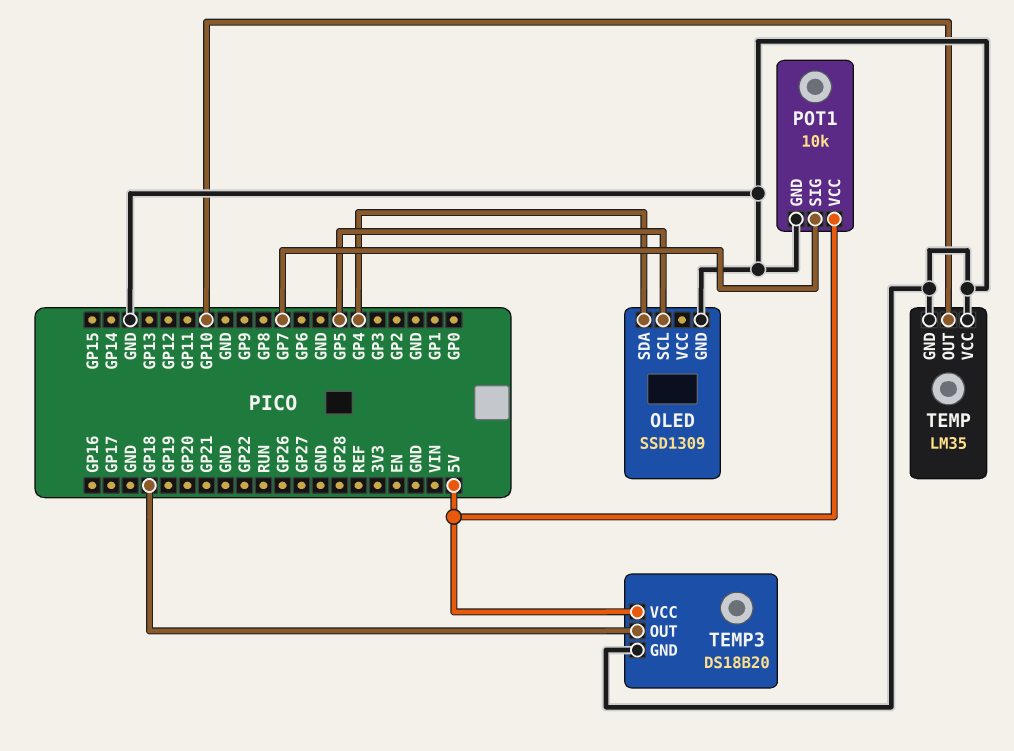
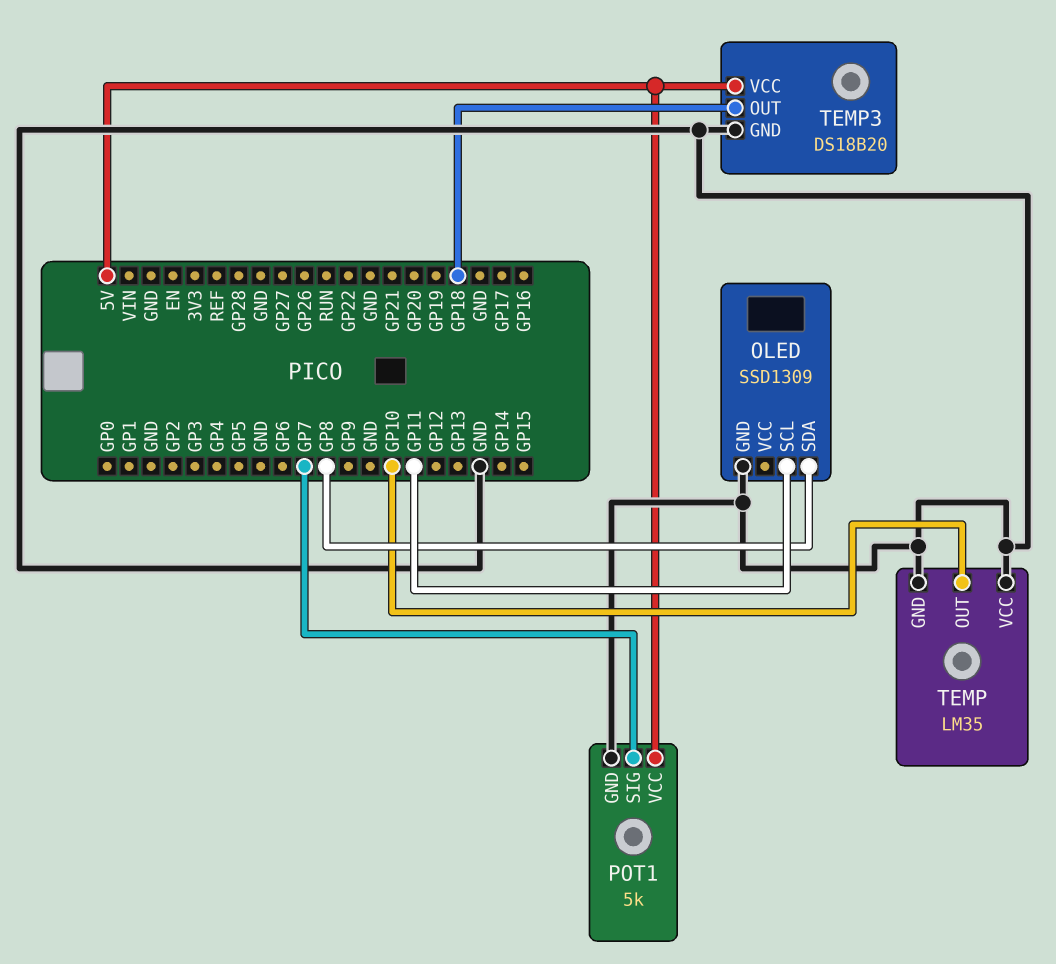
OLED pin SCL: GP5 -> GP11
OLED pin SDA: GP4 -> GP8
POT1: 10k -> 5k

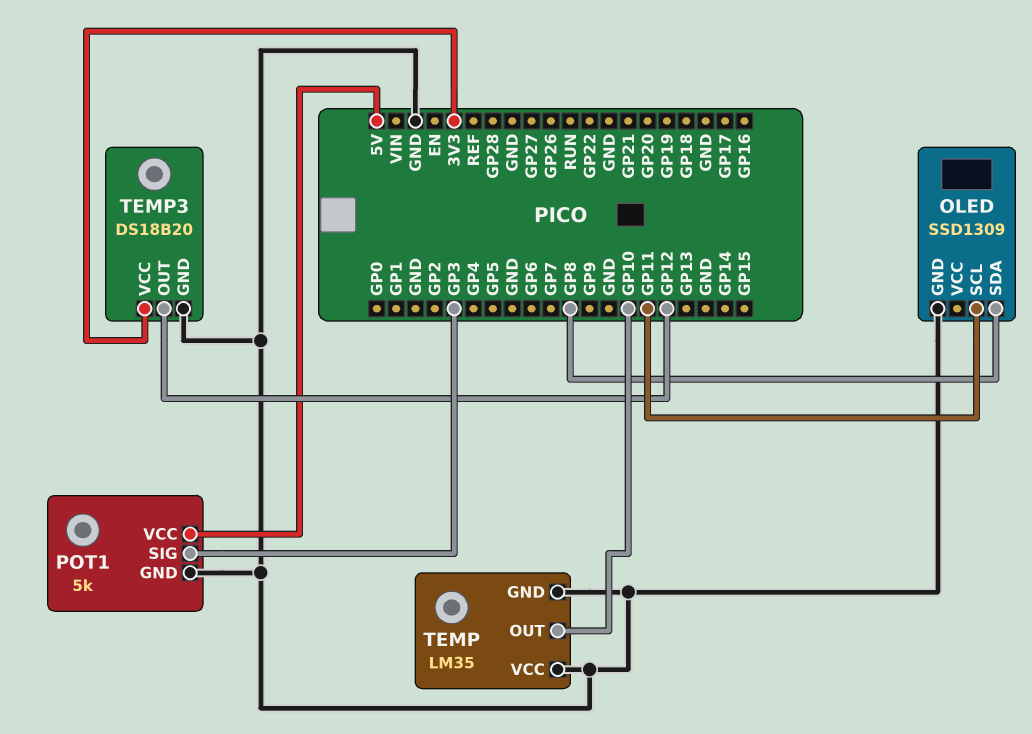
POT1 pin SIG: GP7 -> GP3
TEMP3 pin OUT: GP18 -> GP12
TEMP3 pin VCC: 5V -> 3V3

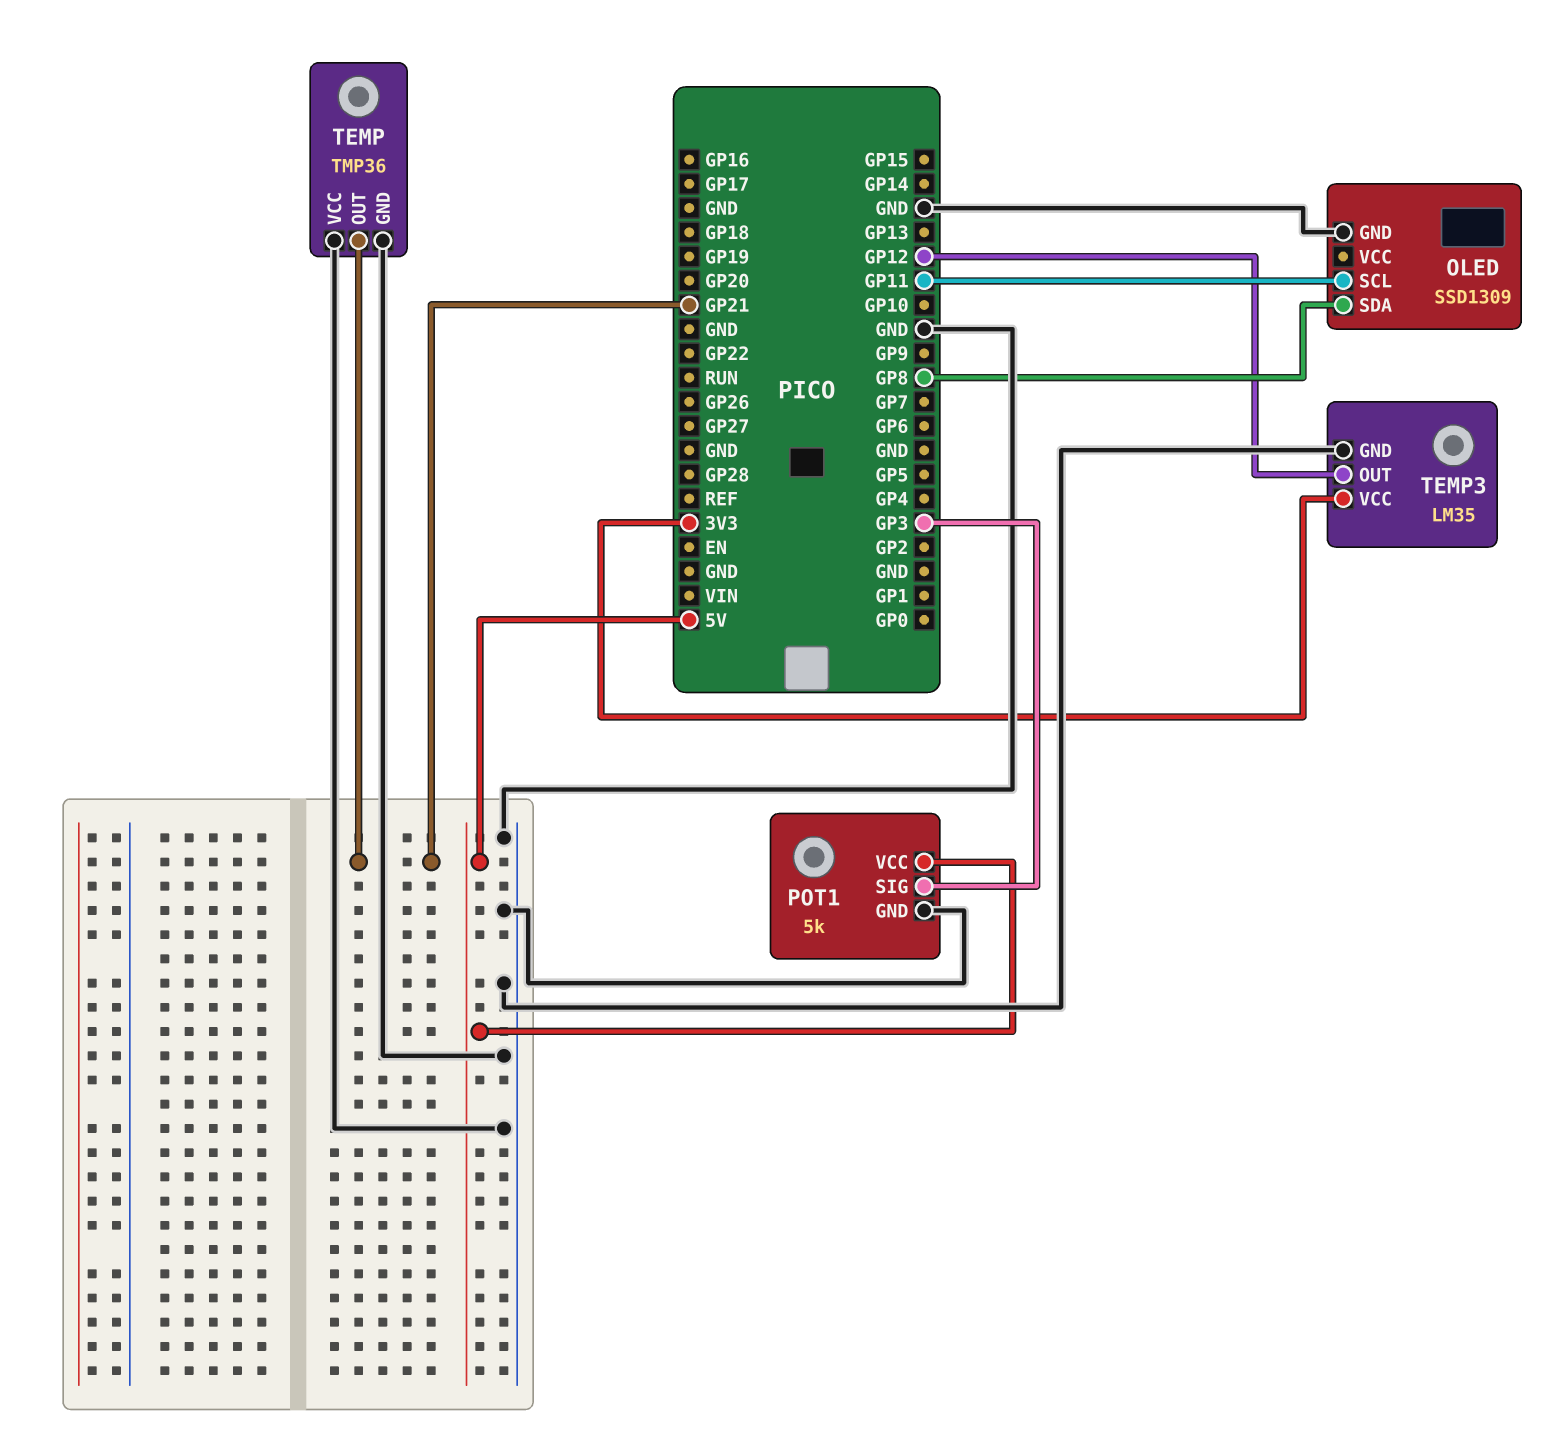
TEMP: LM35 -> TMP36
TEMP pin OUT: GP10 -> GP21
TEMP3: DS18B20 -> LM35

